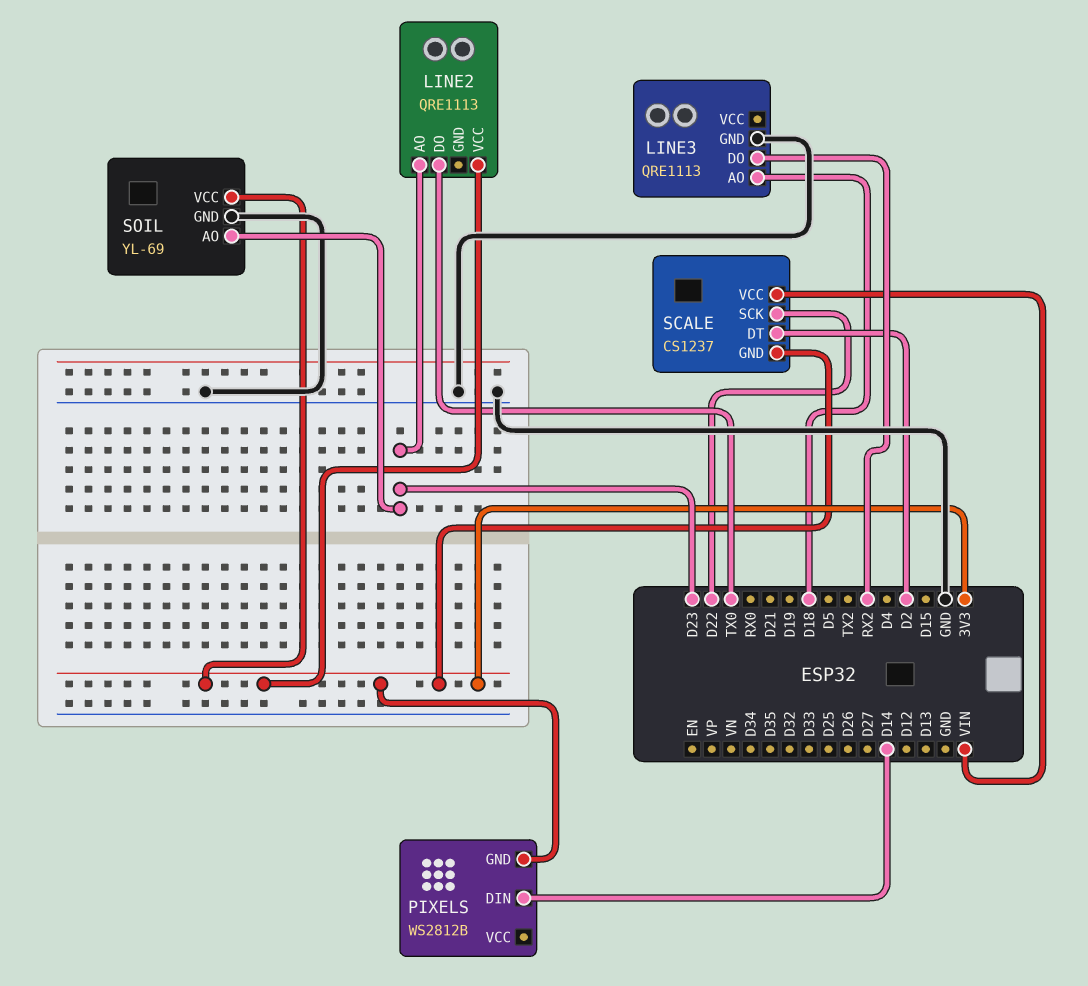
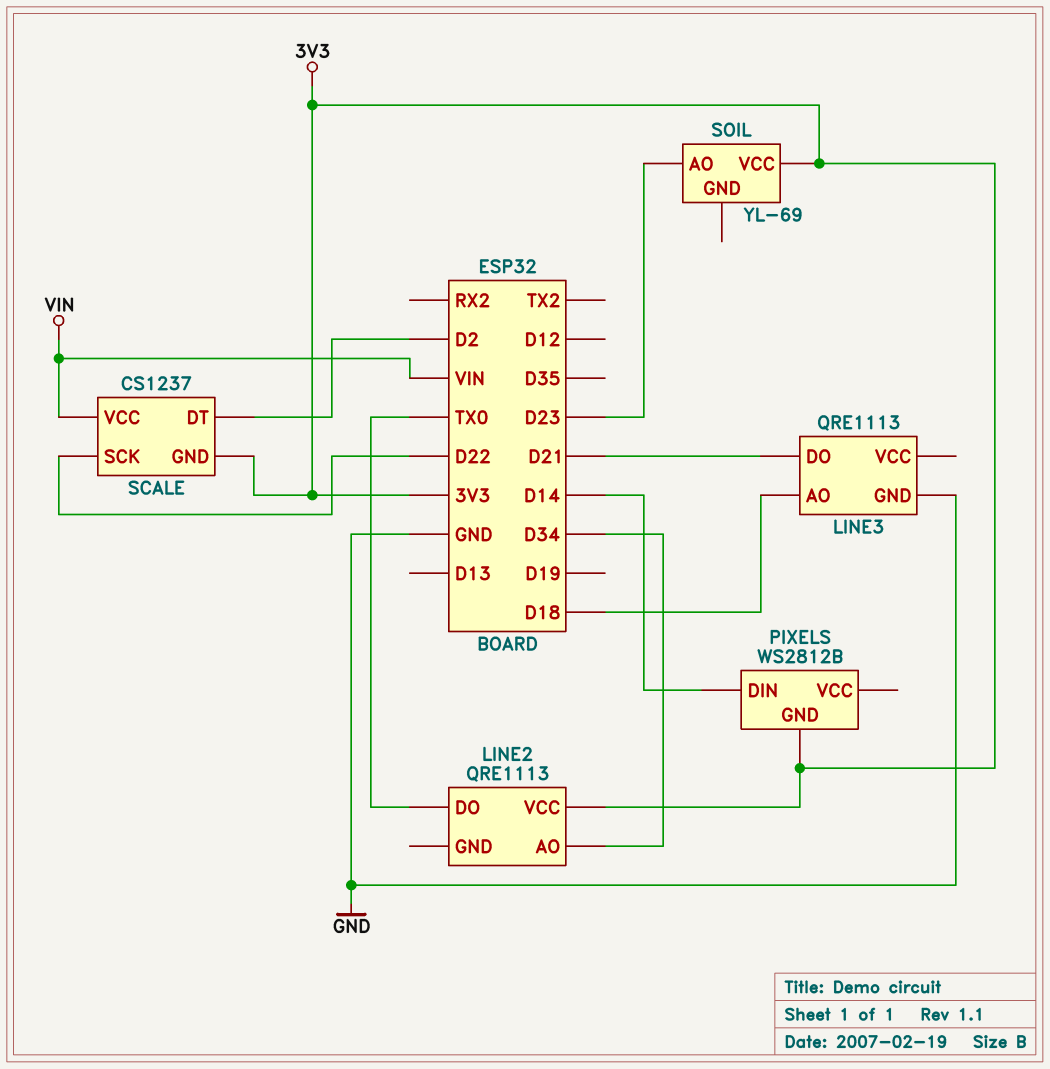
LINE2 pin AO: D23 -> D34
LINE3 pin DO: RX2 -> D21
SOIL pin GND: GND -> none

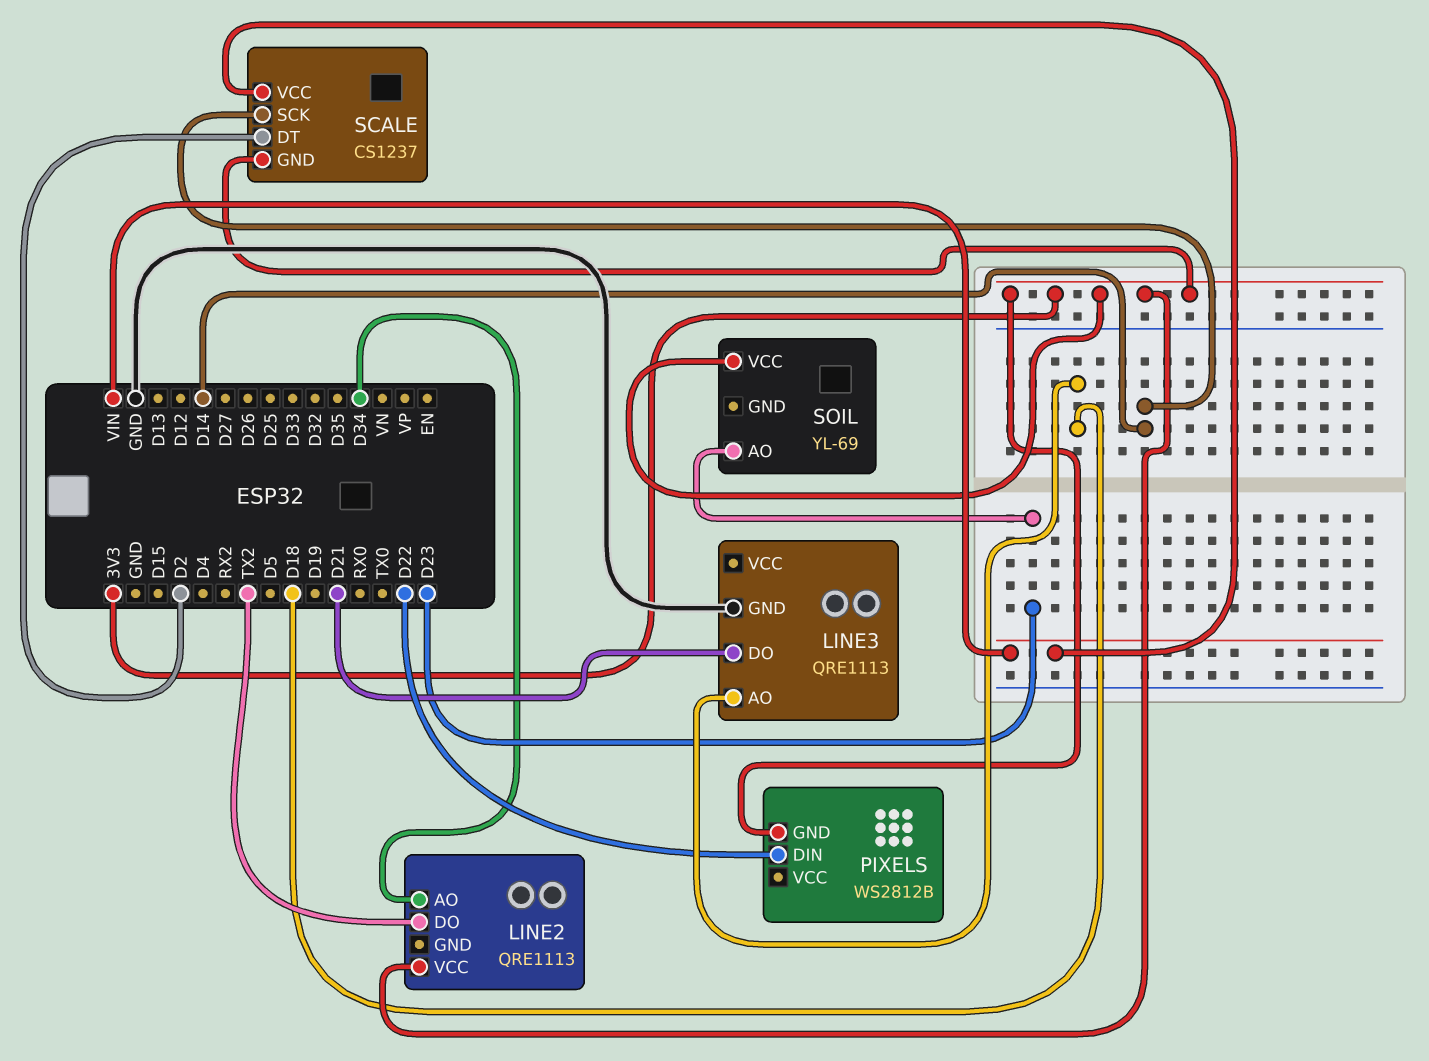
LINE2 pin DO: TX0 -> TX2
PIXELS pin DIN: D14 -> D22
SCALE pin SCK: D22 -> D14

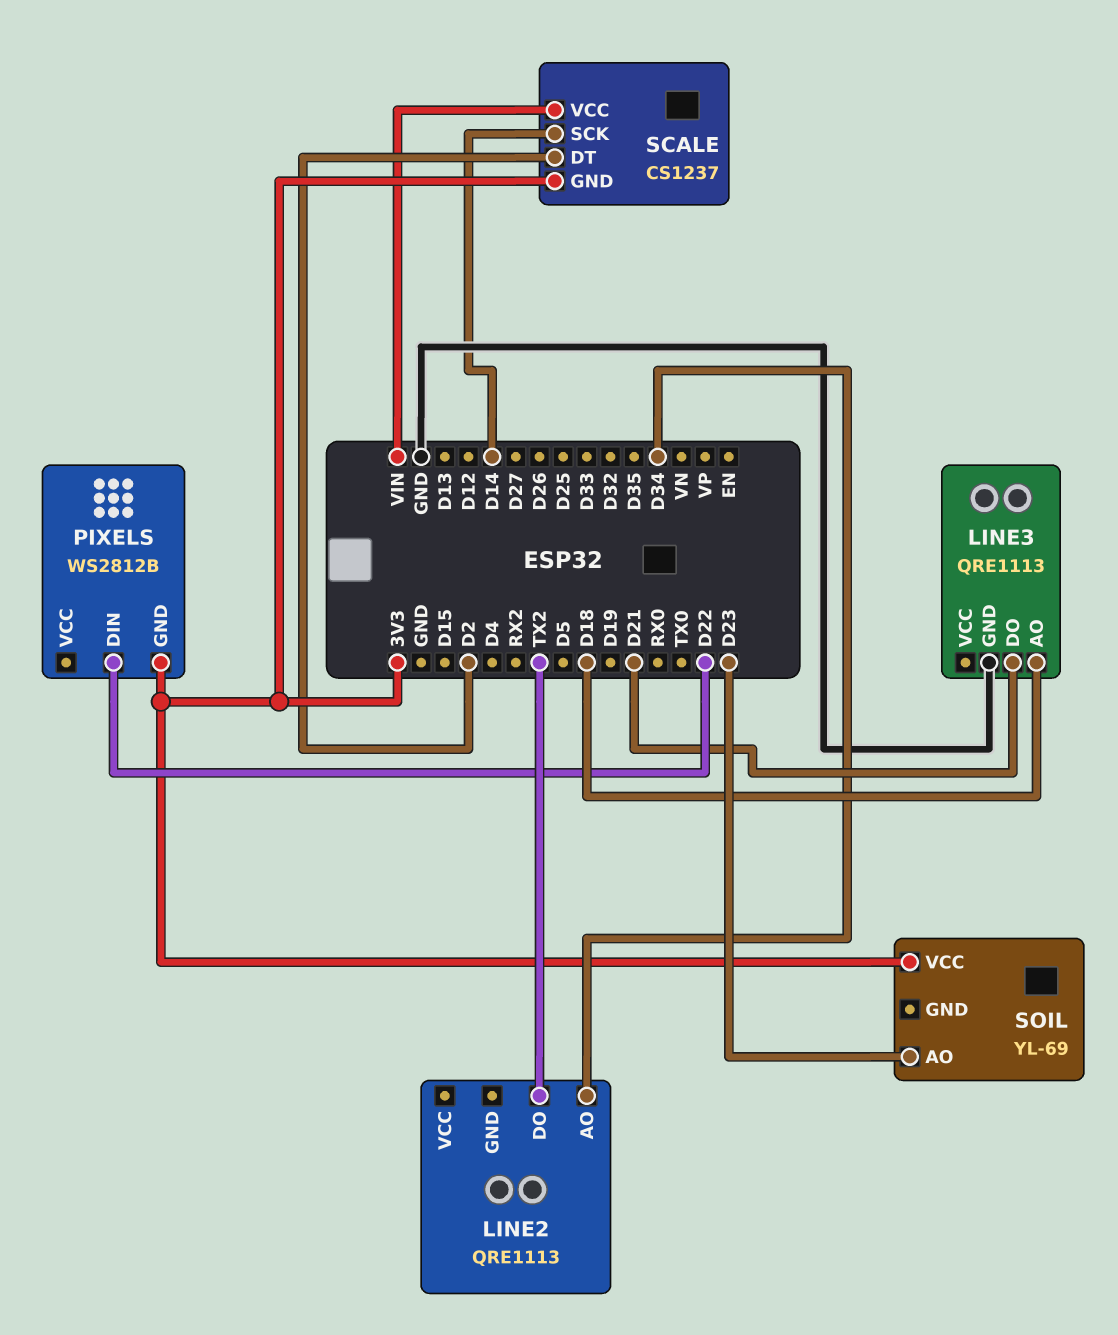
LINE2 pin VCC: 3V3 -> none

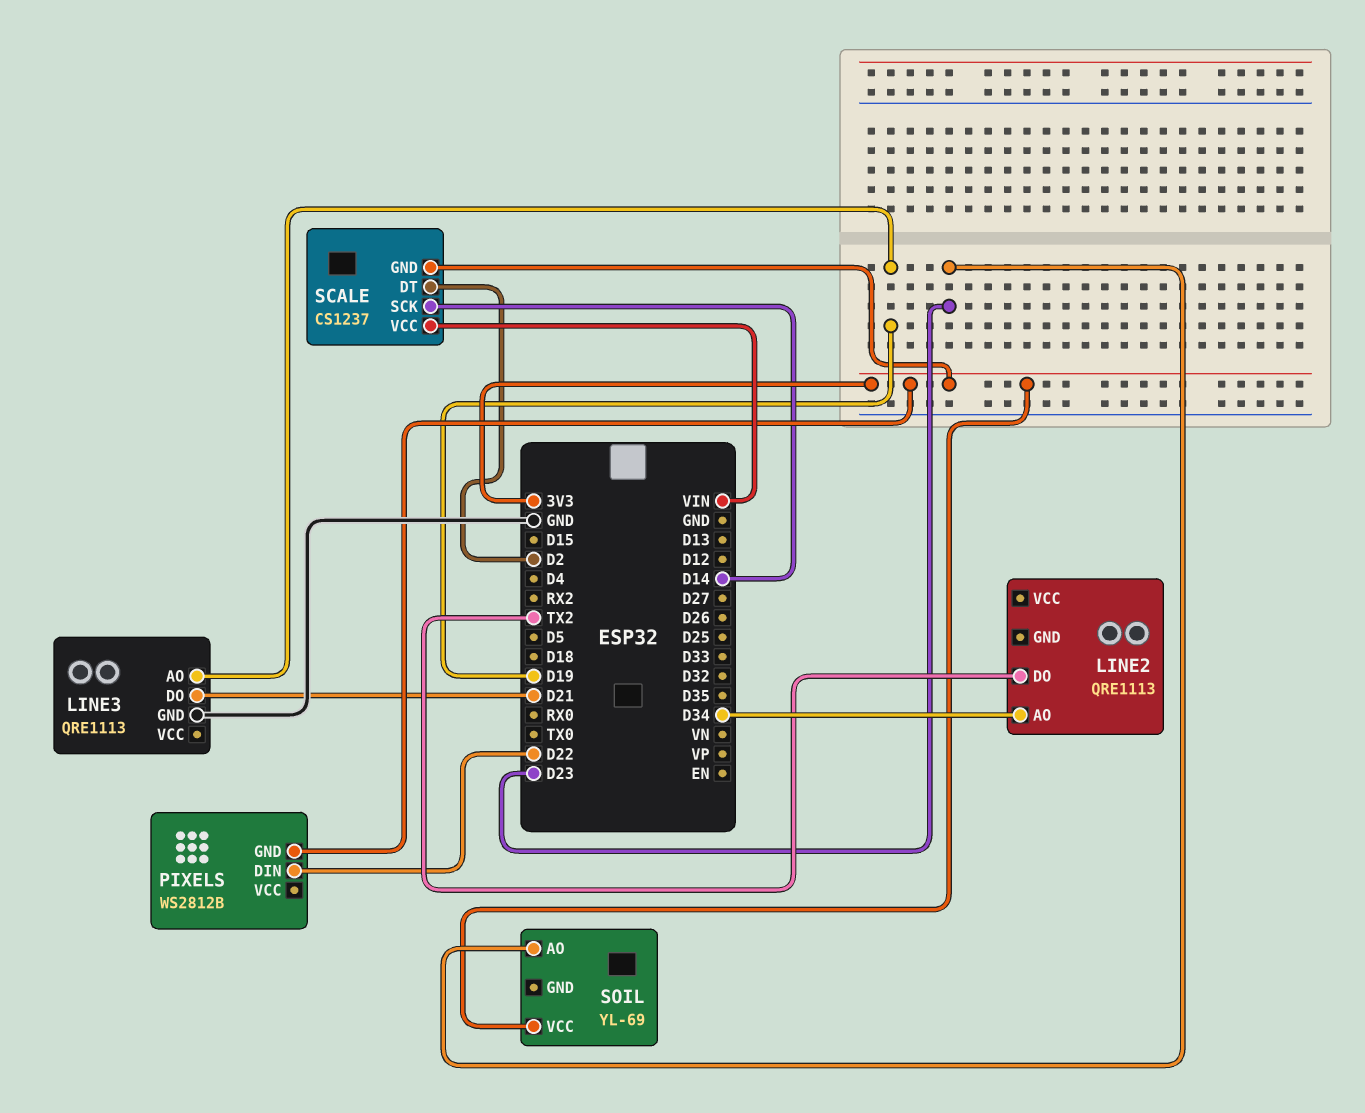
LINE3 pin AO: D18 -> D19

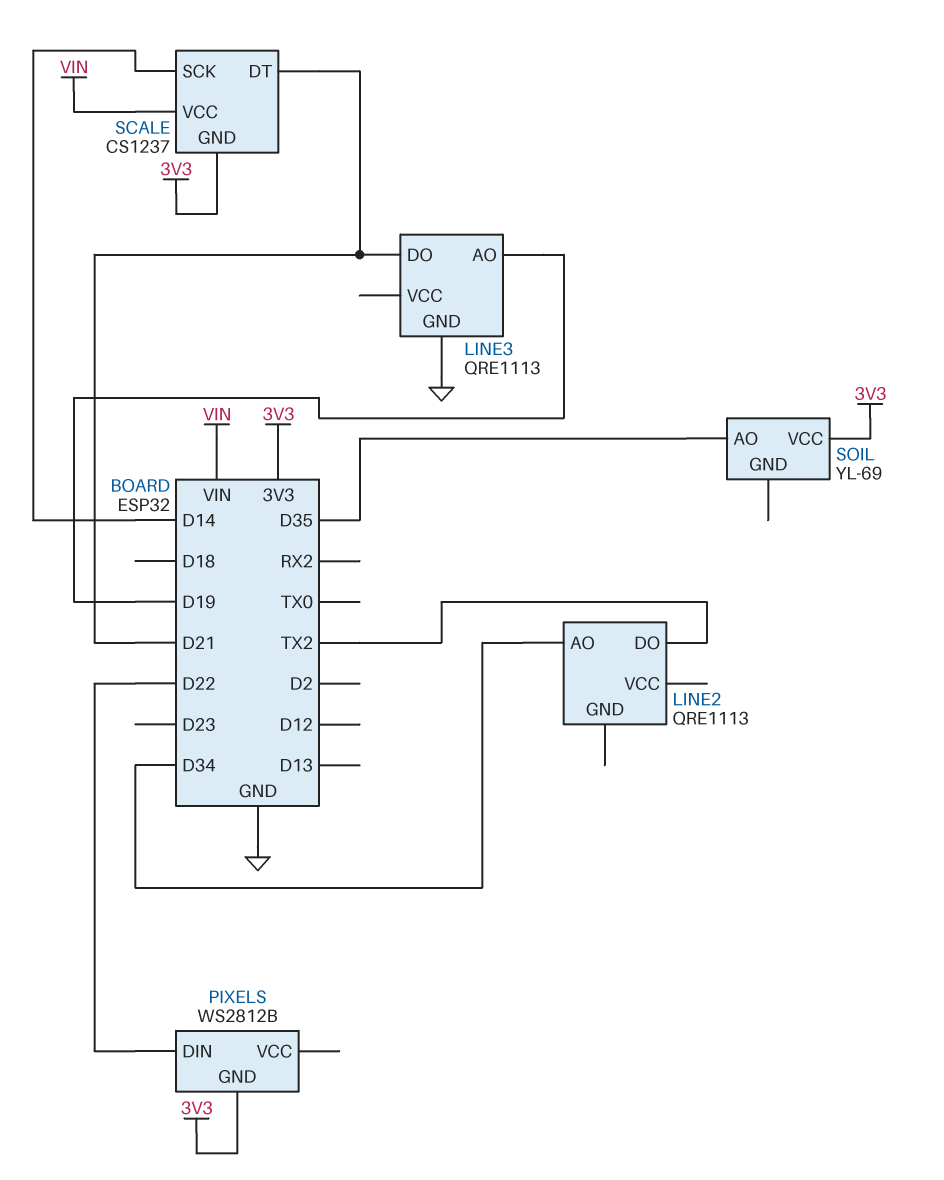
SCALE pin DT: D2 -> D21
SOIL pin AO: D23 -> D35

